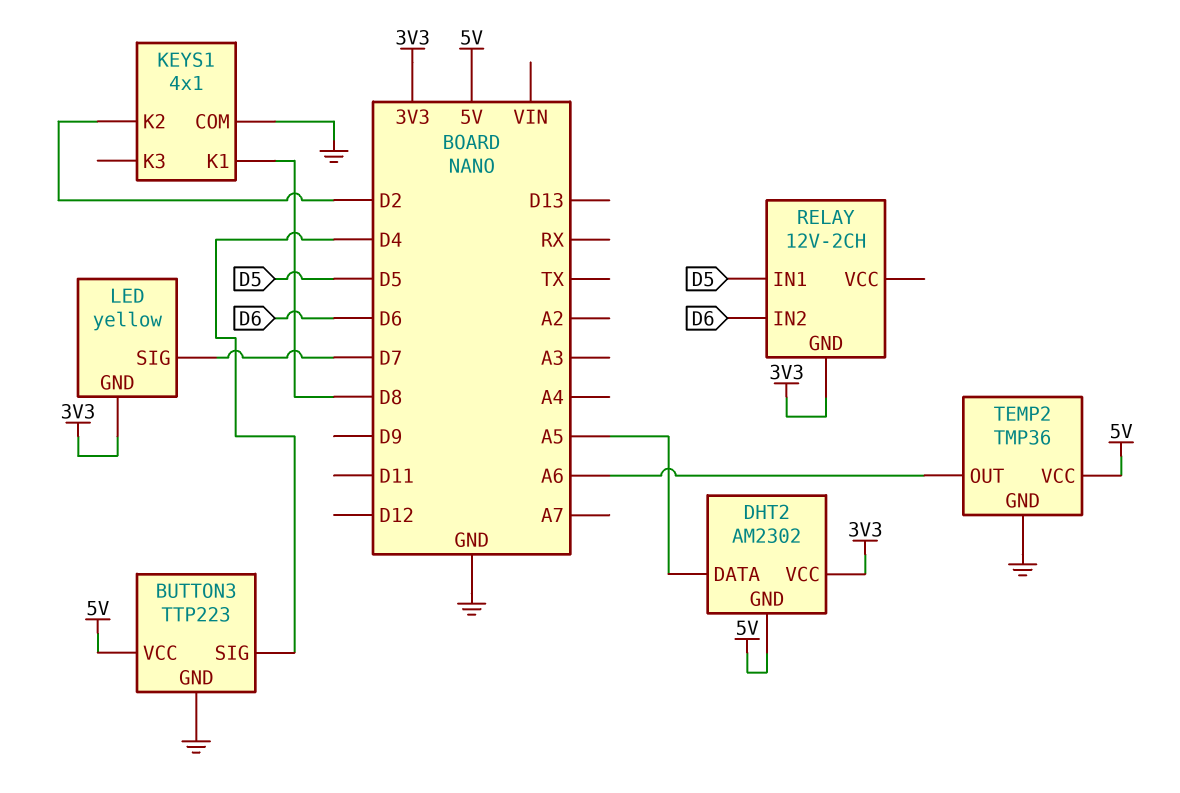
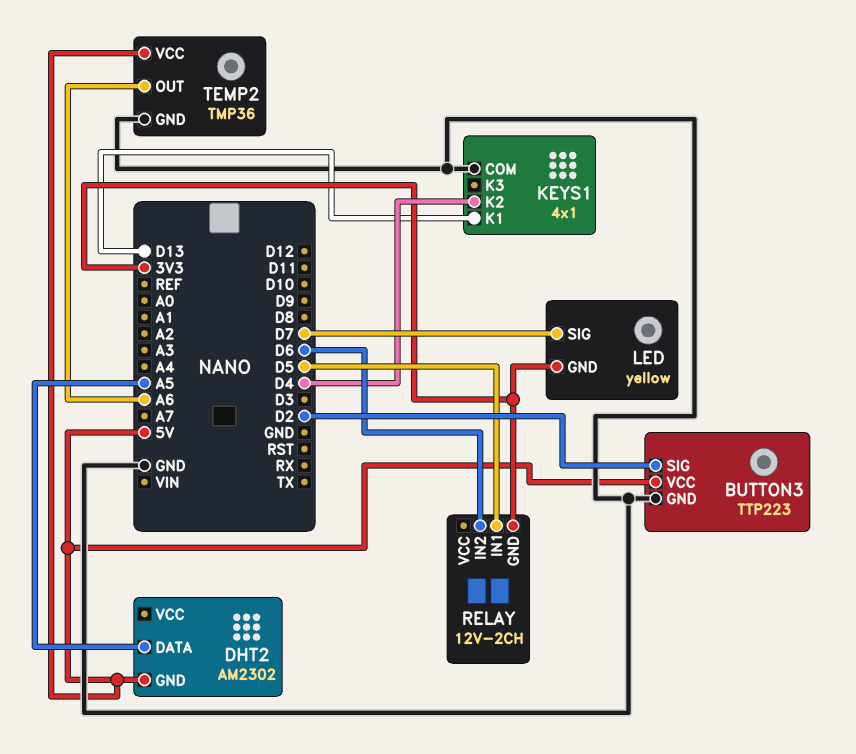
BUTTON3 pin SIG: D4 -> D2
DHT2 pin VCC: 3V3 -> none
KEYS1 pin K1: D8 -> D13
KEYS1 pin K2: D2 -> D4

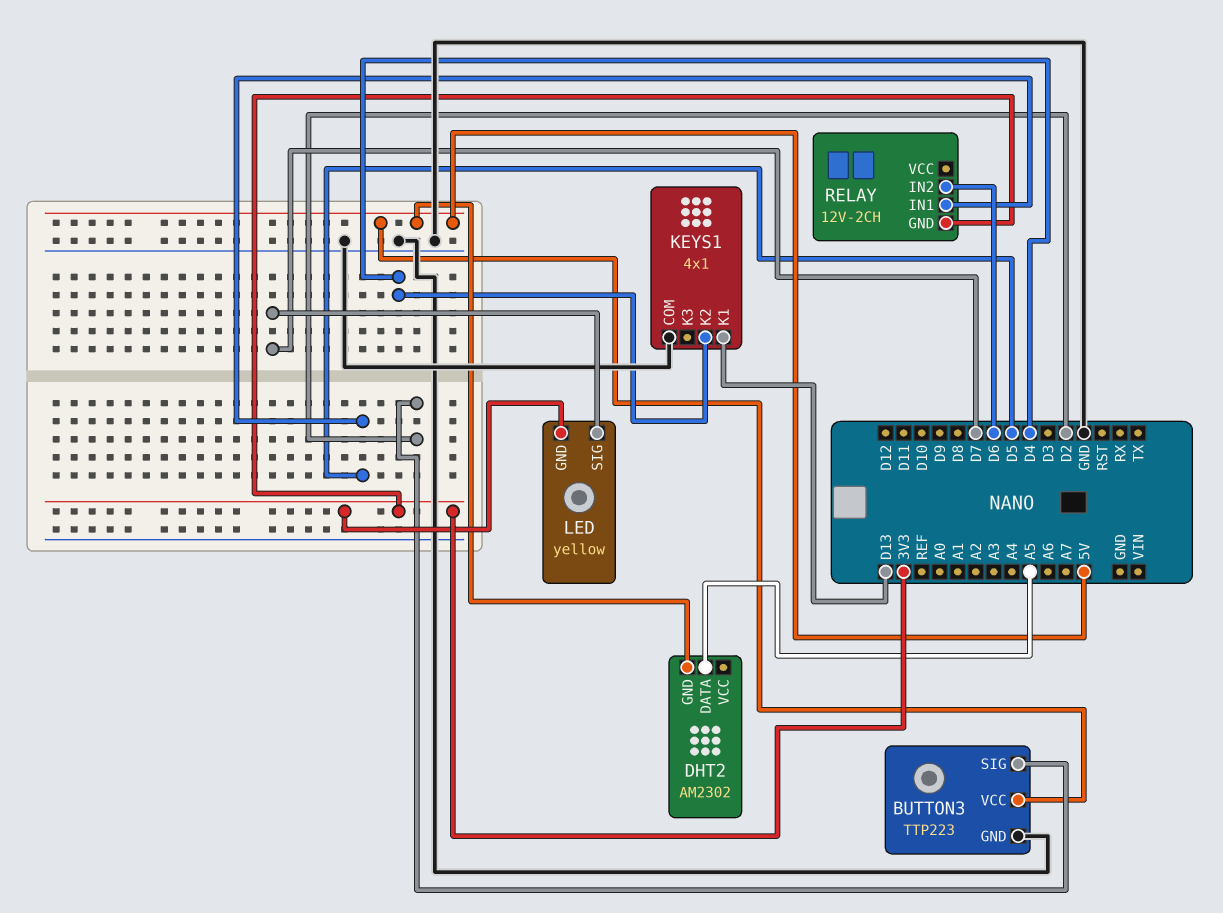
TEMP2: TMP36 -> none
TEMP2 pin GND: GND -> none
TEMP2 pin OUT: A6 -> none
TEMP2 pin VCC: 5V -> none

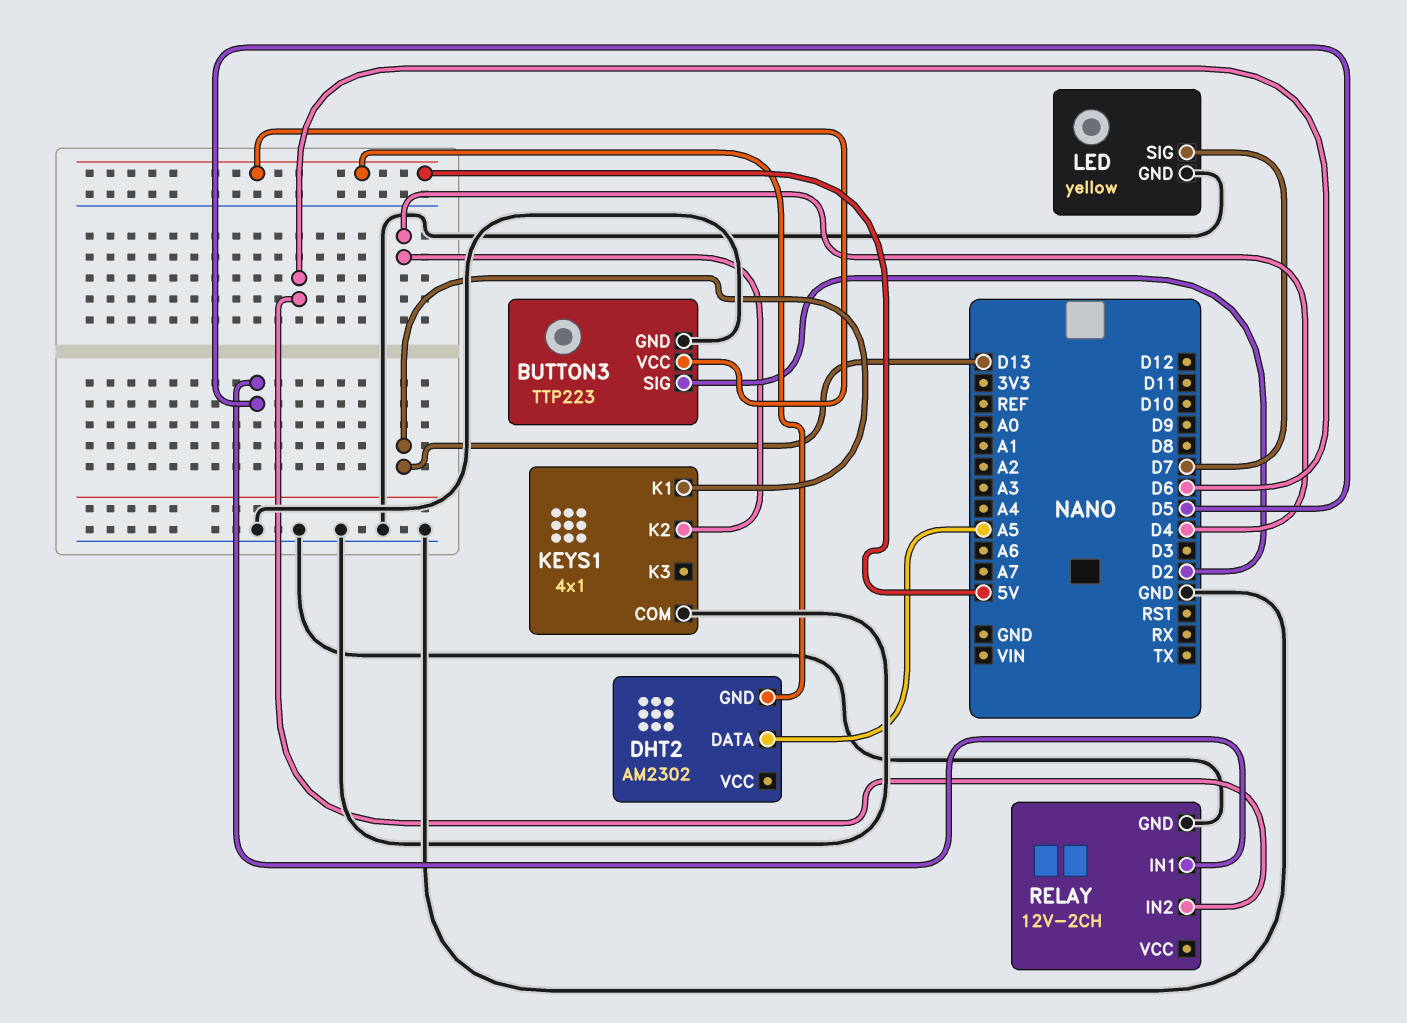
LED pin GND: 3V3 -> GND
RELAY pin GND: 3V3 -> GND

